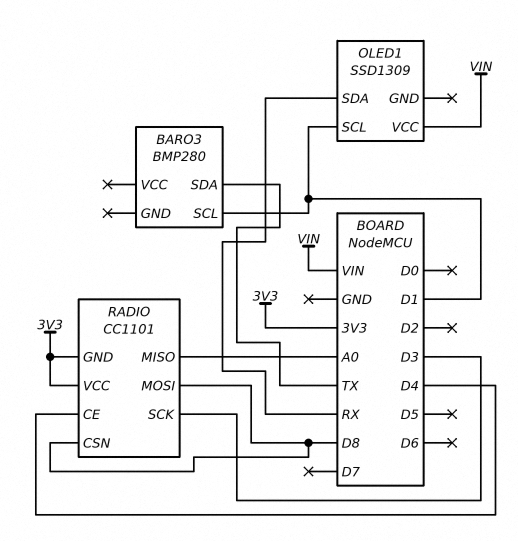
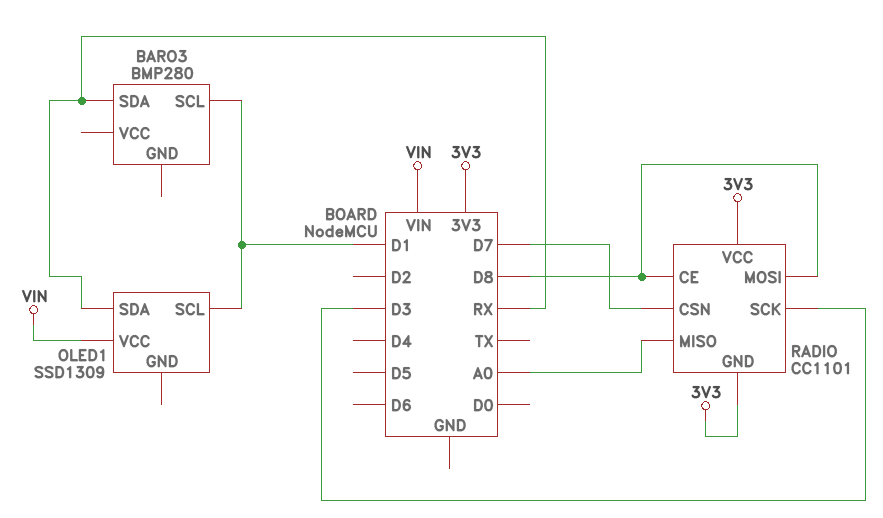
BARO3 pin SDA: TX -> RX
RADIO pin CE: D4 -> D8
RADIO pin CSN: D8 -> D7

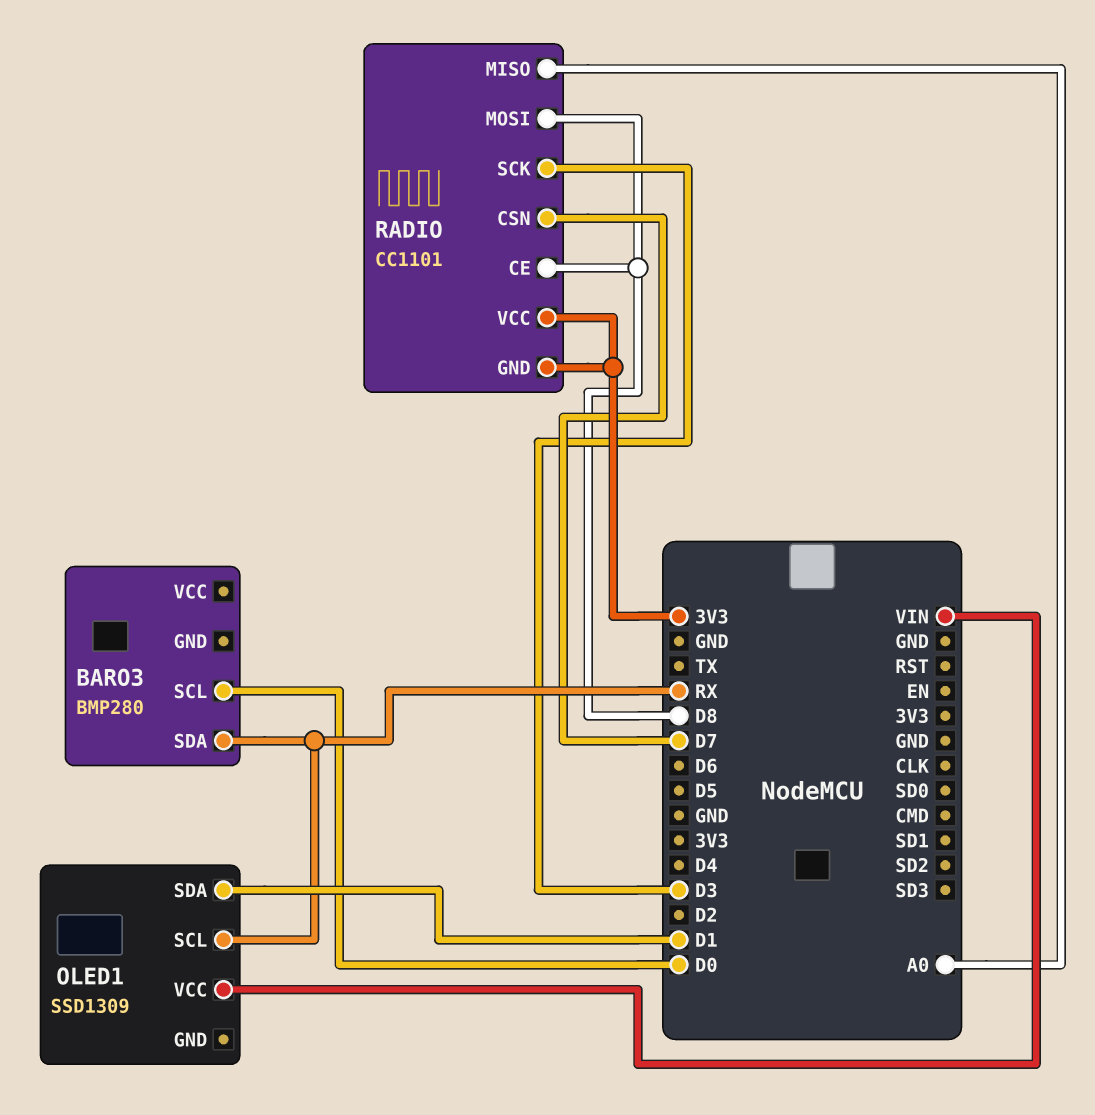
BARO3 pin SCL: D1 -> D0
OLED1 pin SCL: D1 -> RX
OLED1 pin SDA: RX -> D1

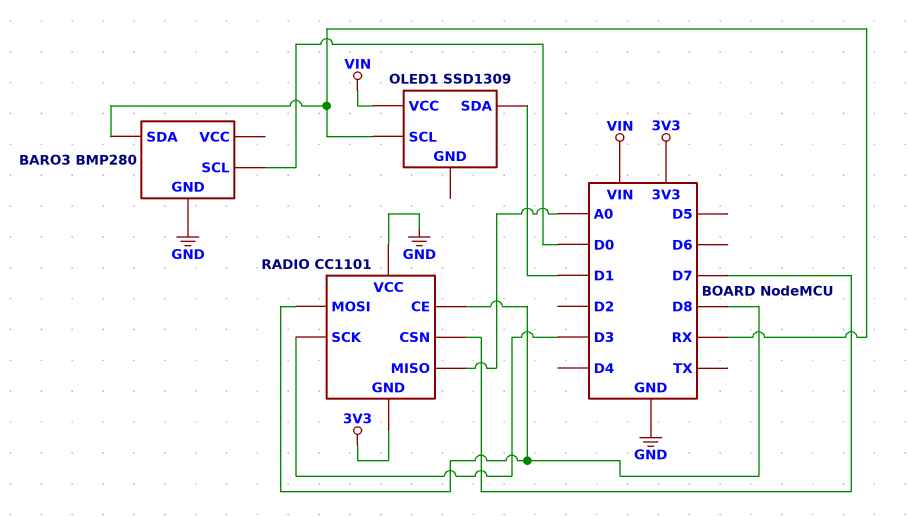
BARO3 pin GND: none -> GND
RADIO pin VCC: 3V3 -> GND

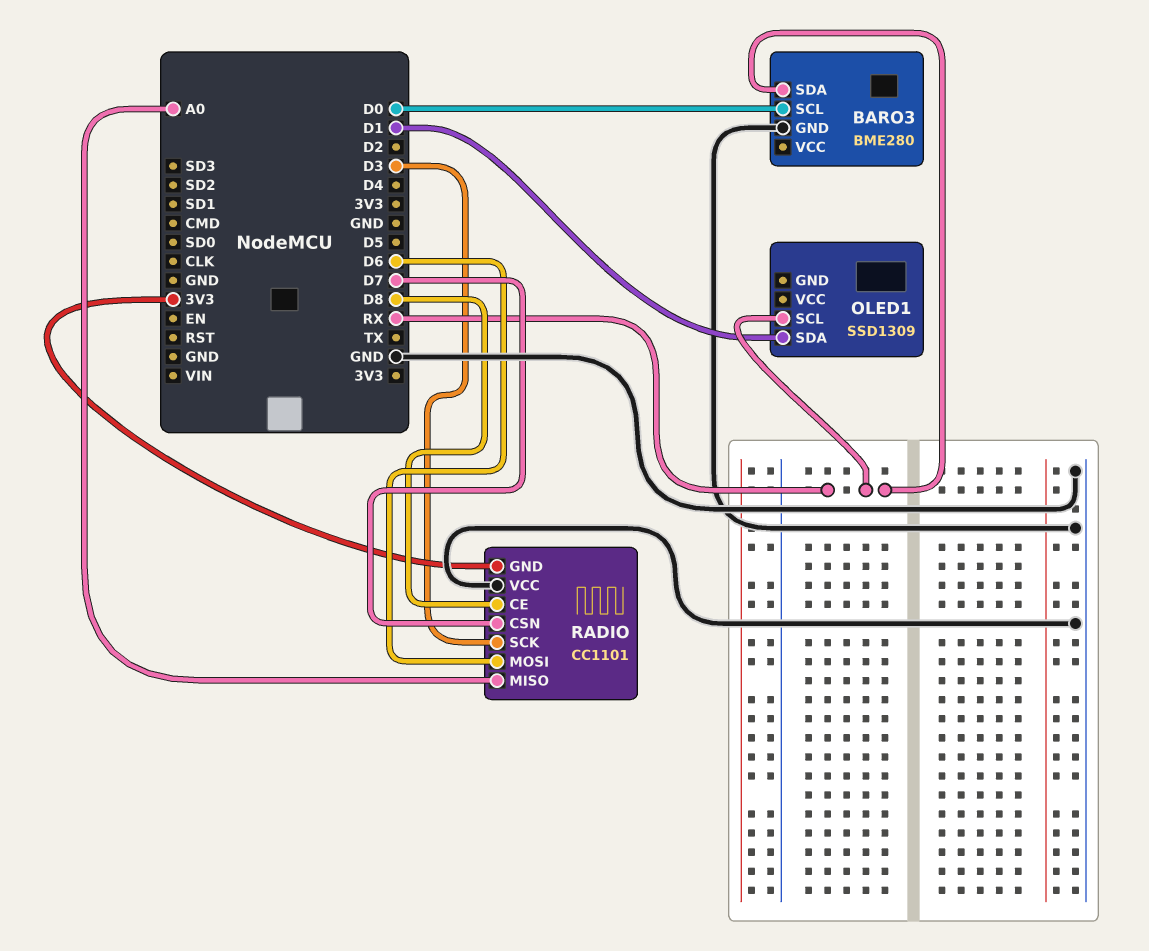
BARO3: BMP280 -> BME280
OLED1 pin VCC: VIN -> none
RADIO pin MOSI: D8 -> D6

